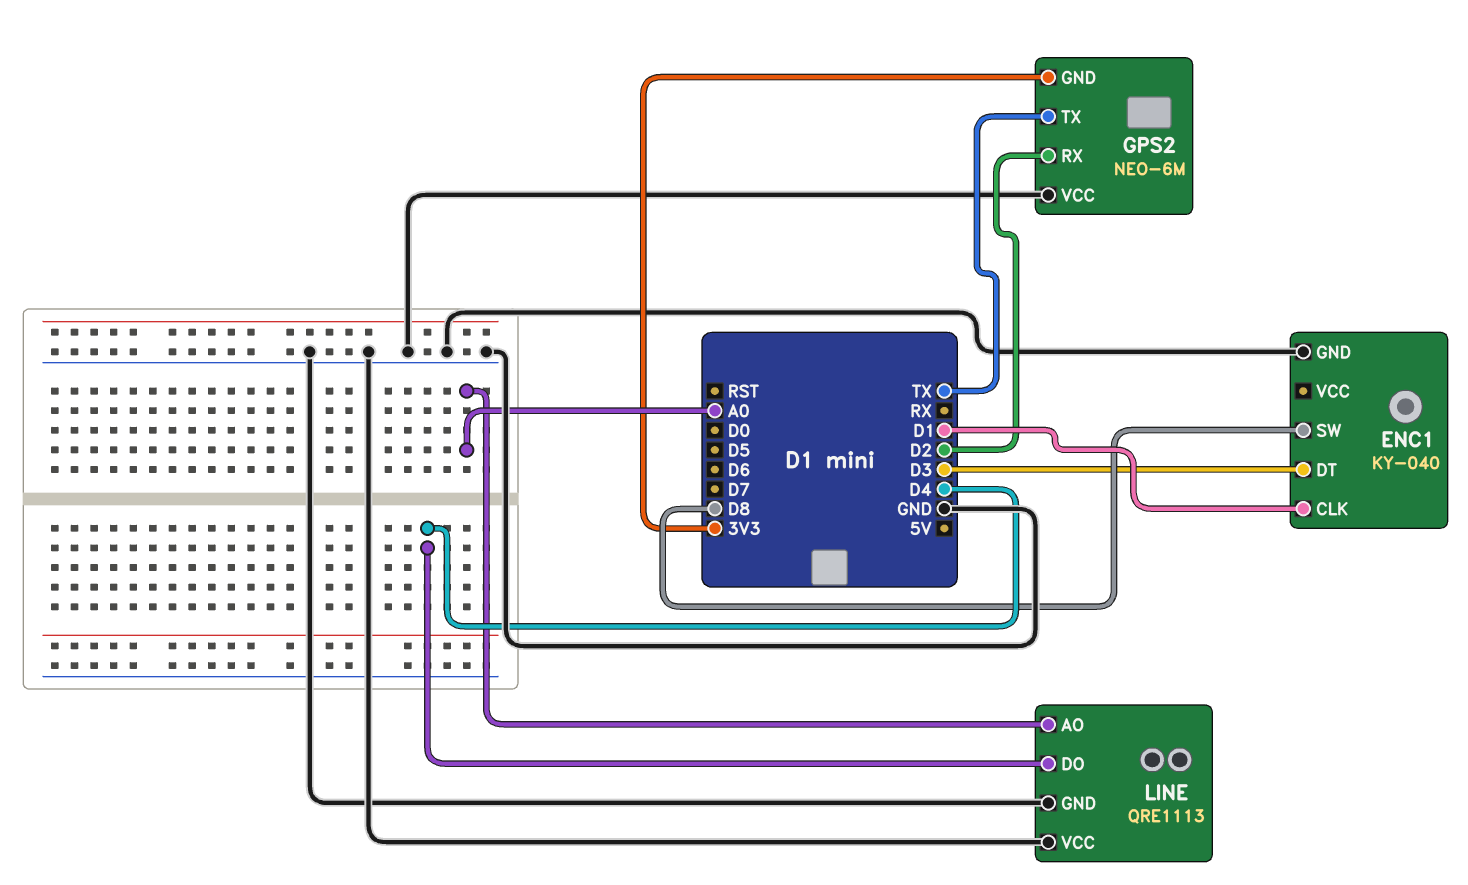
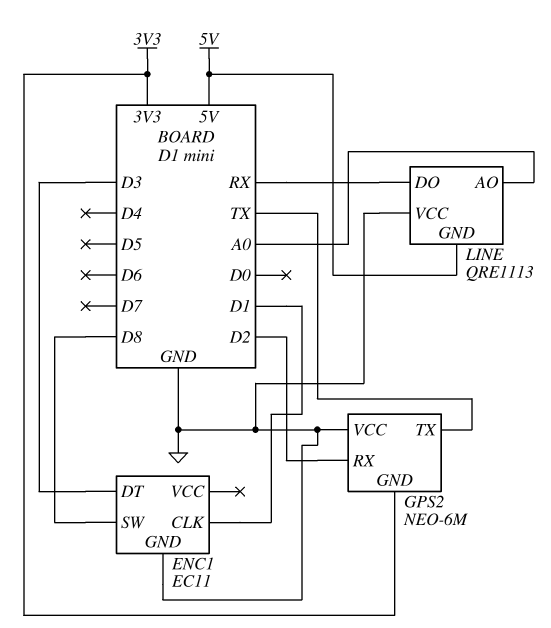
ENC1: KY-040 -> EC11
LINE pin DO: D4 -> RX
LINE pin GND: GND -> 5V

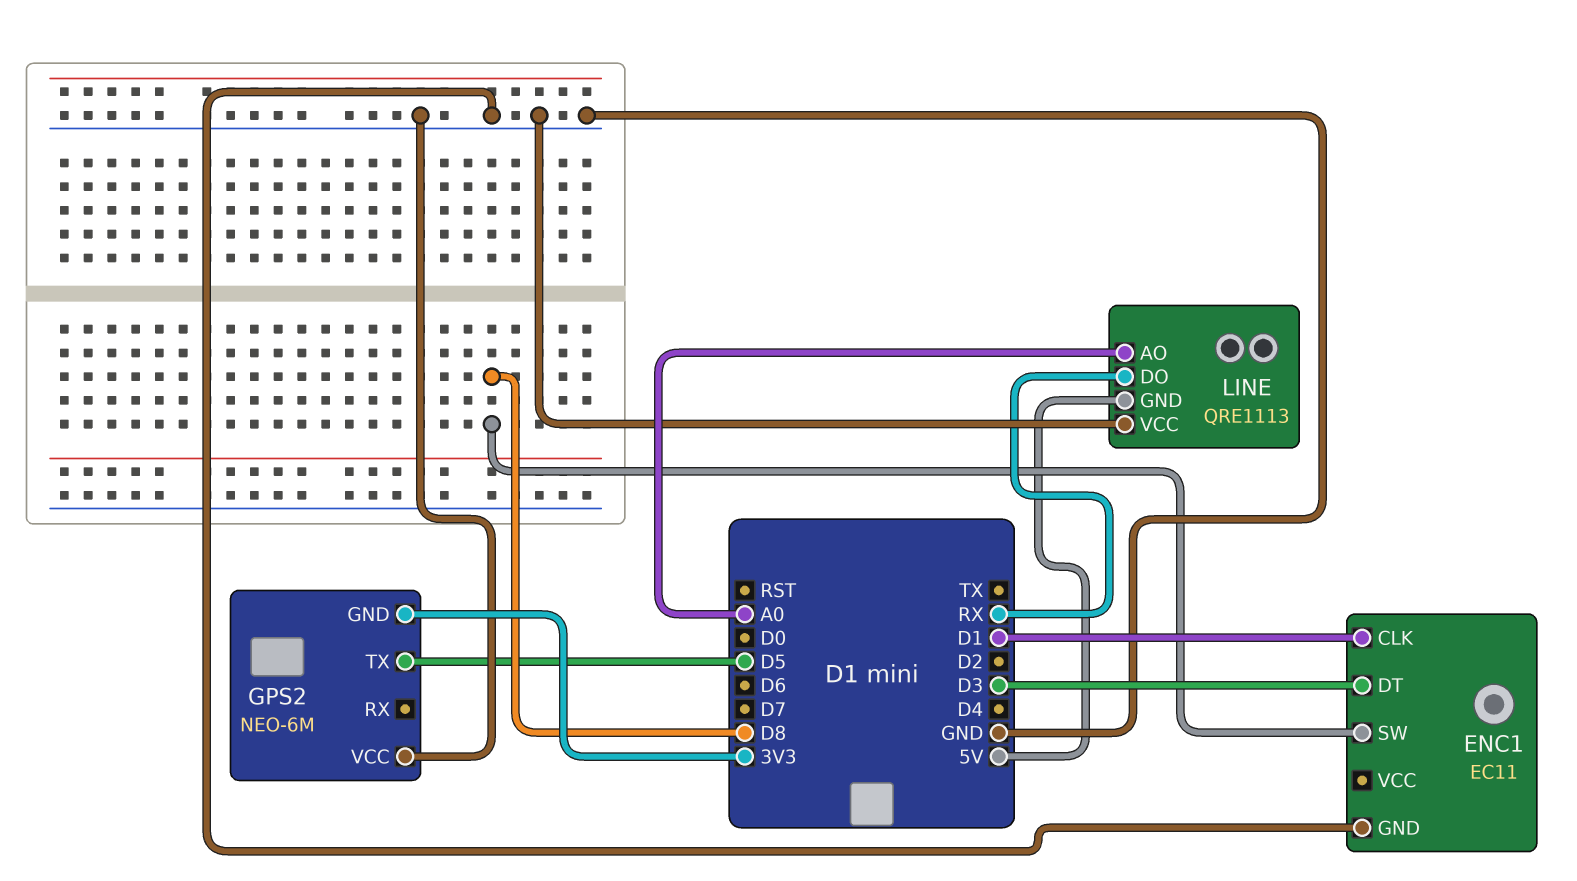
GPS2 pin RX: D2 -> none
GPS2 pin TX: TX -> D5

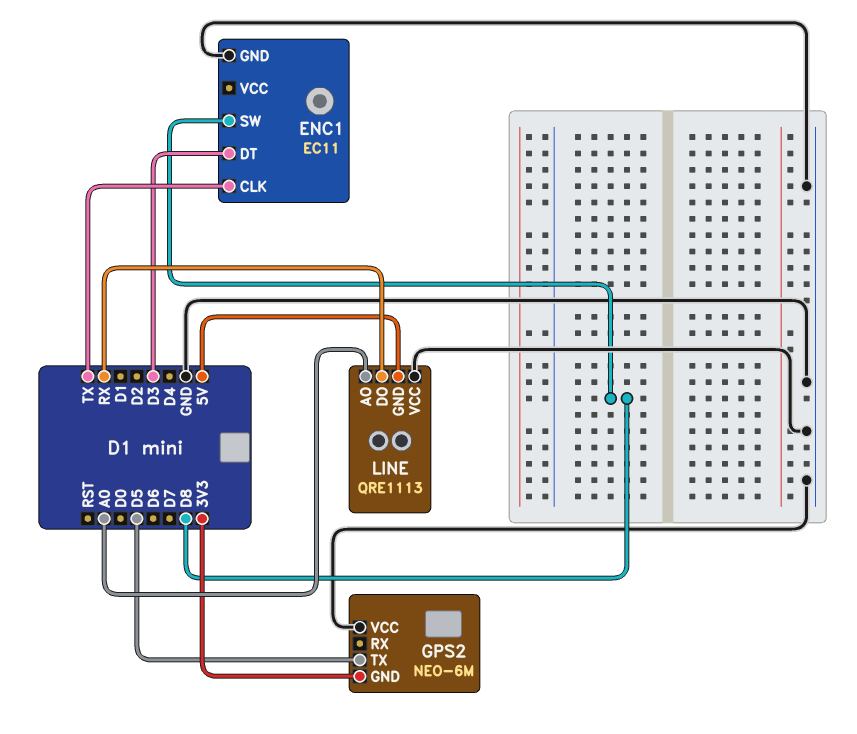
ENC1 pin CLK: D1 -> TX

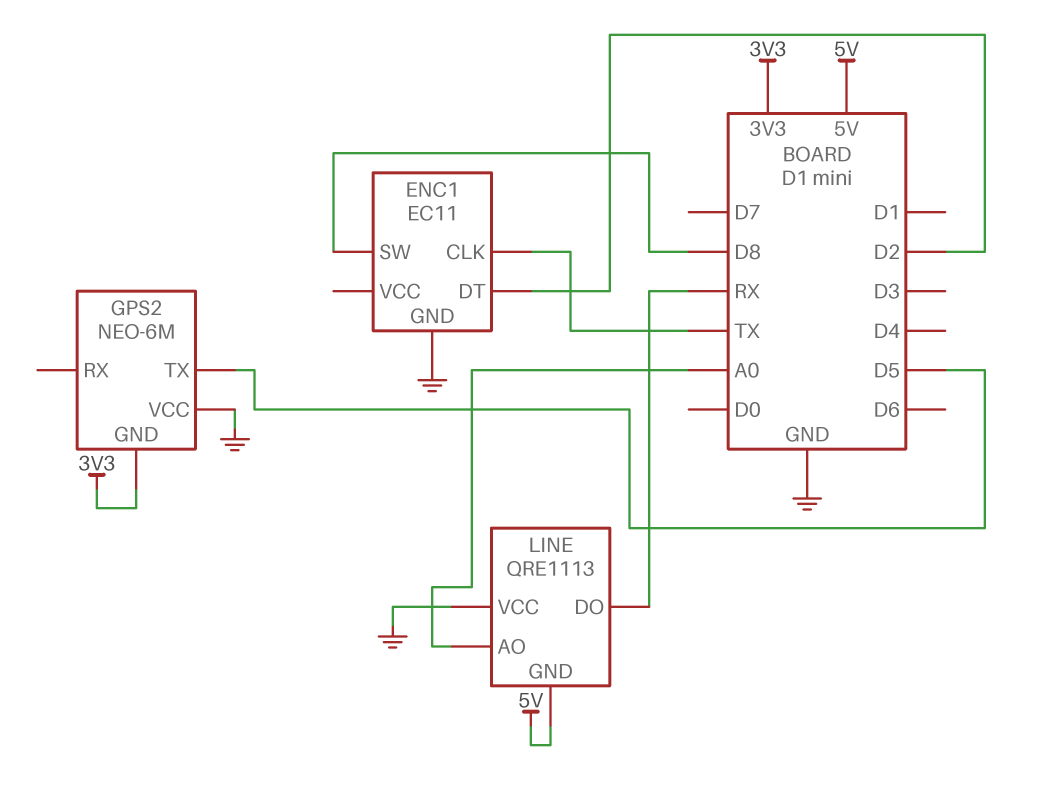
ENC1 pin DT: D3 -> D2

